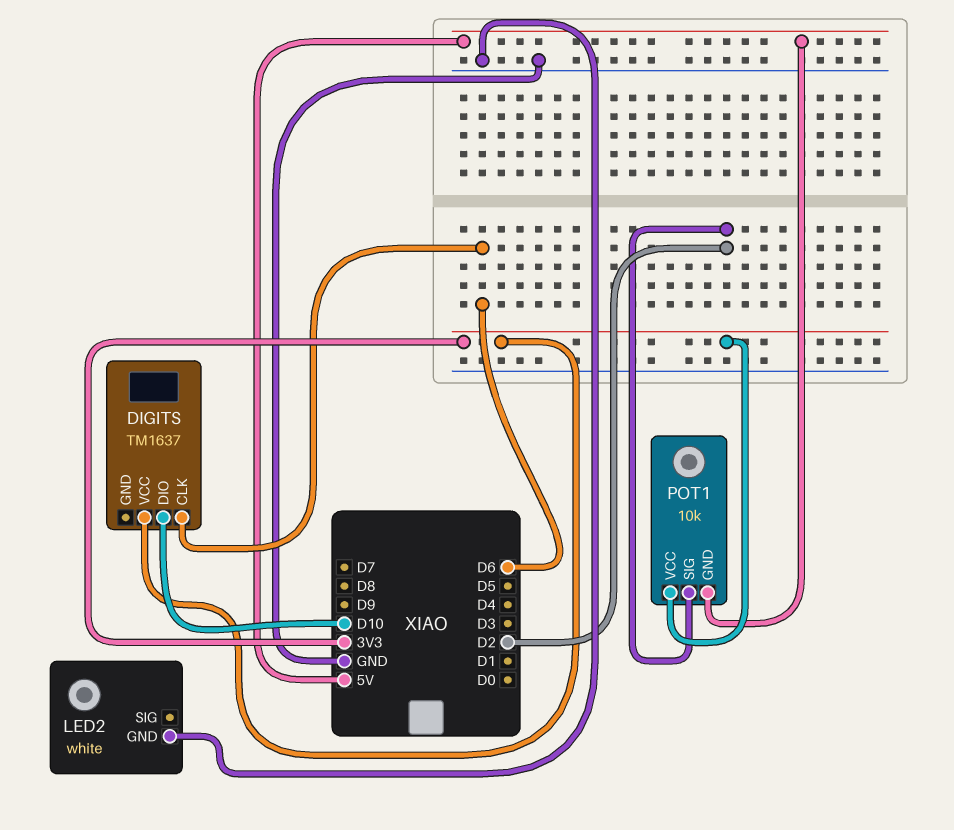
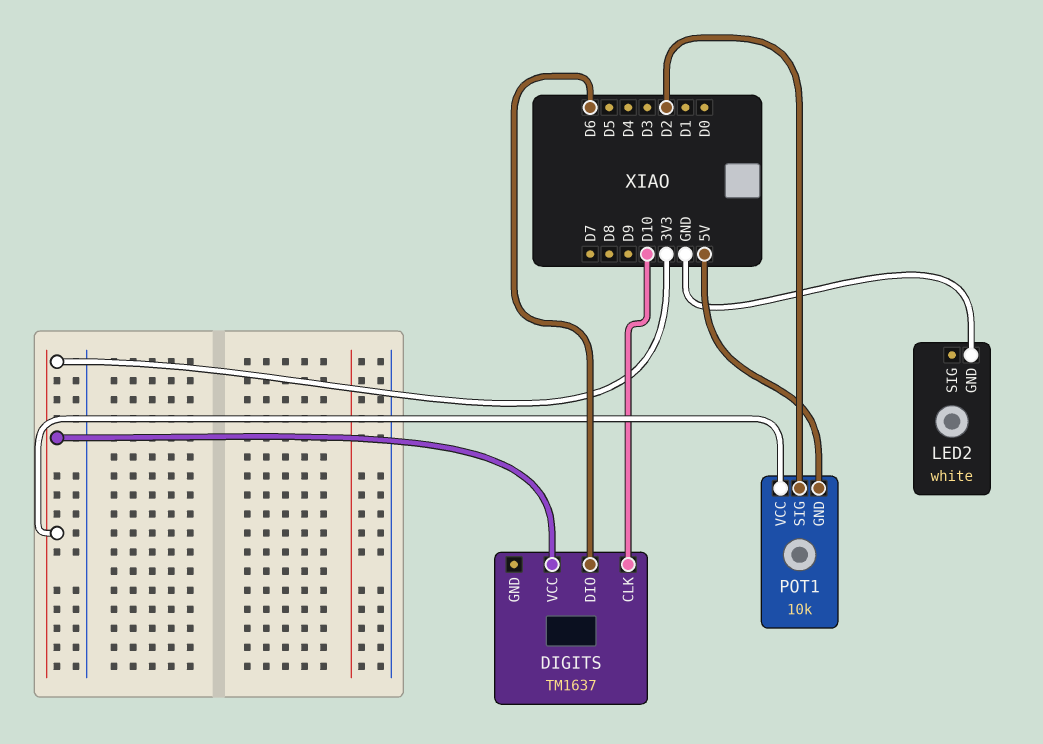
DIGITS pin CLK: D6 -> D10
DIGITS pin DIO: D10 -> D6

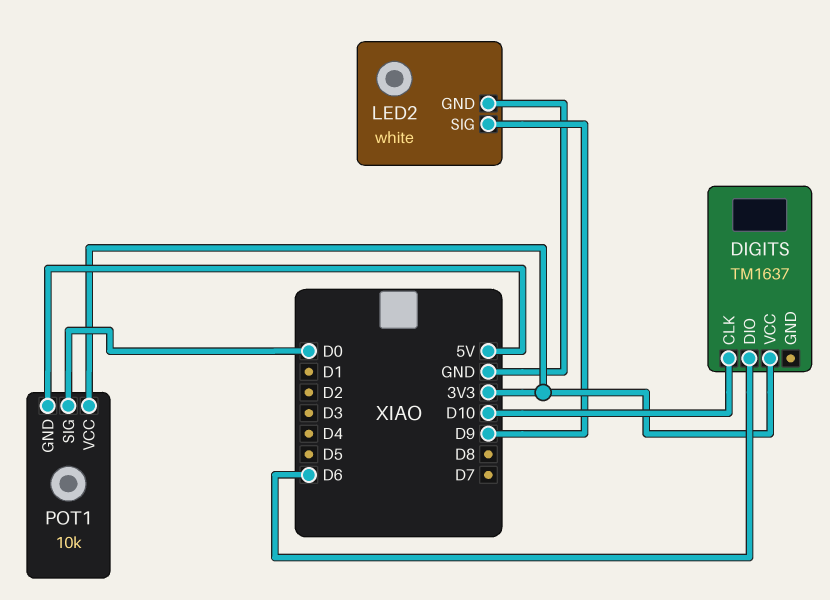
LED2 pin SIG: none -> D9
POT1 pin SIG: D2 -> D0

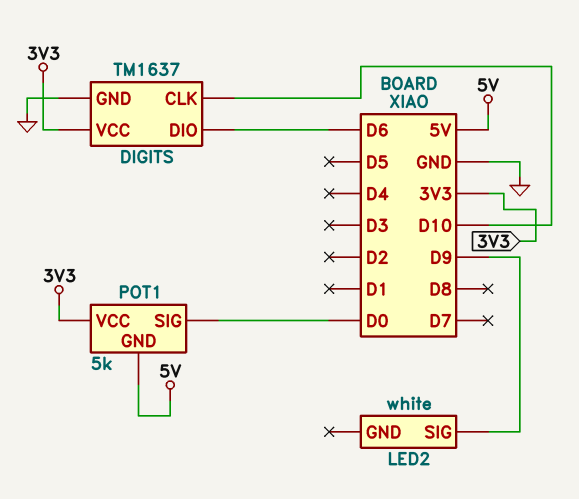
DIGITS pin GND: none -> GND
LED2 pin GND: GND -> none
POT1: 10k -> 5k

